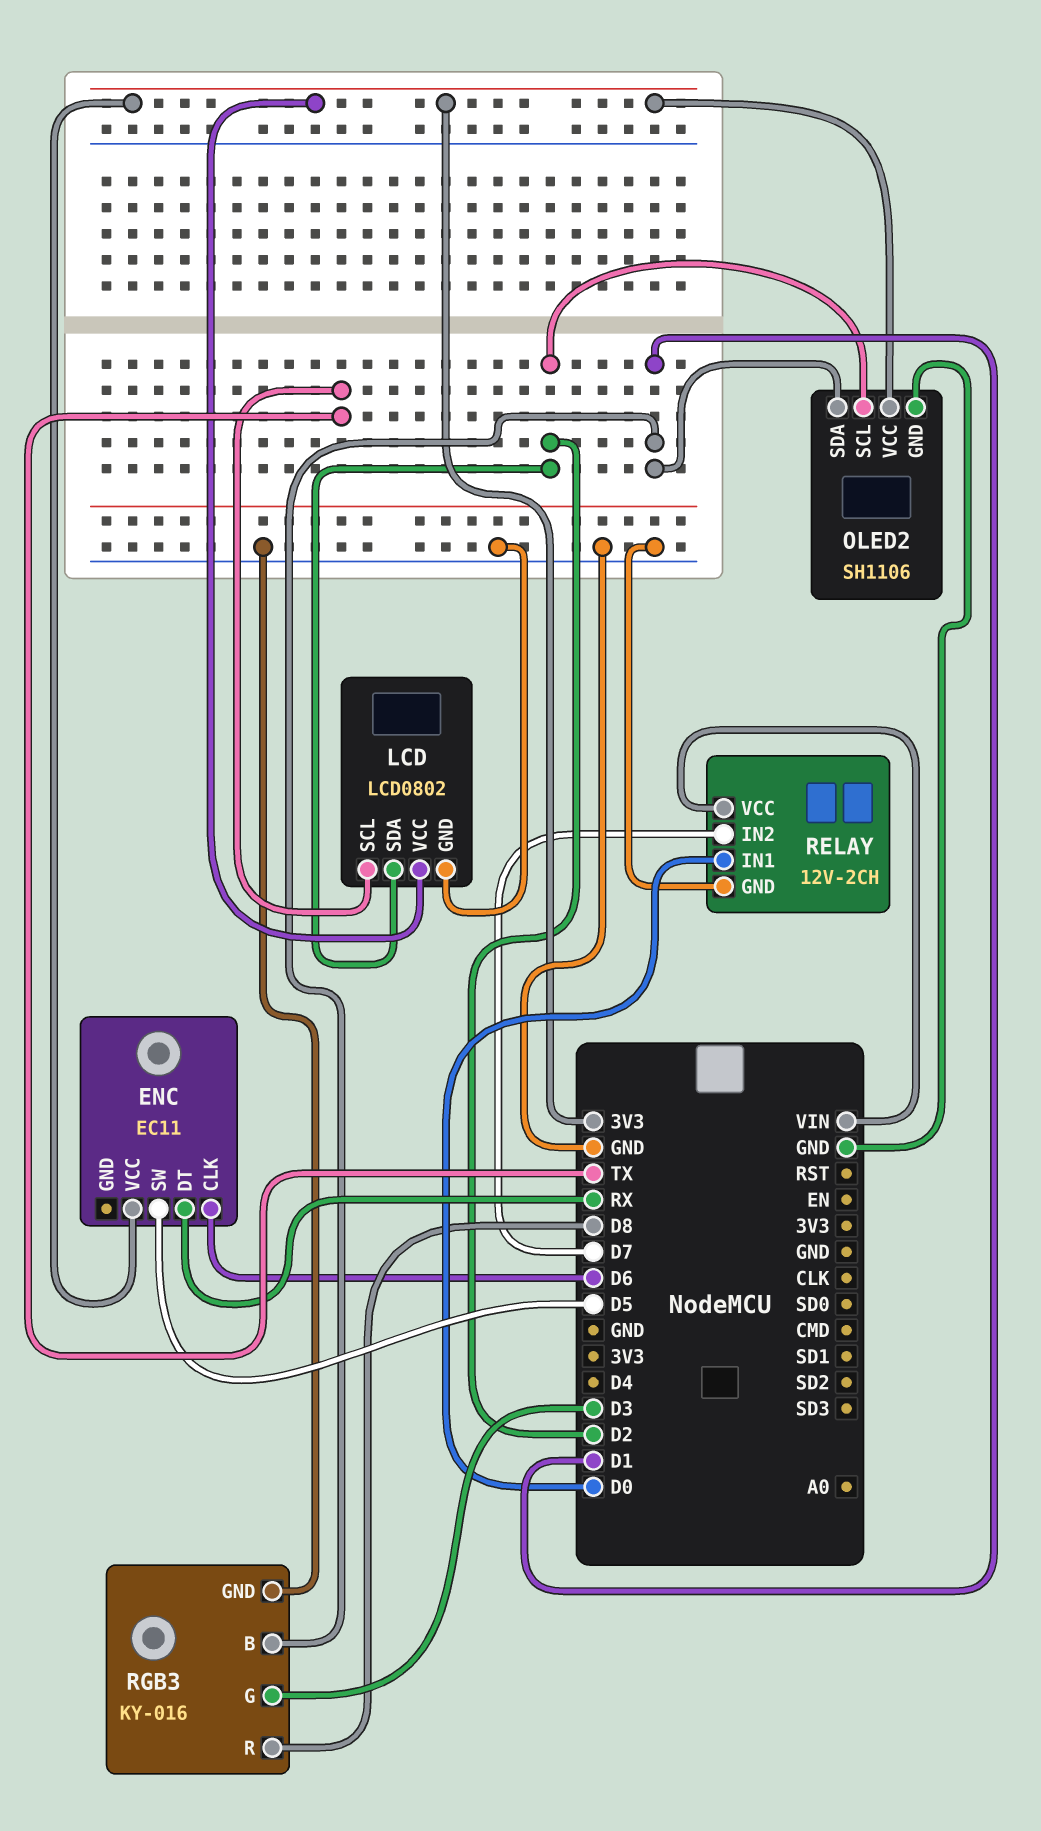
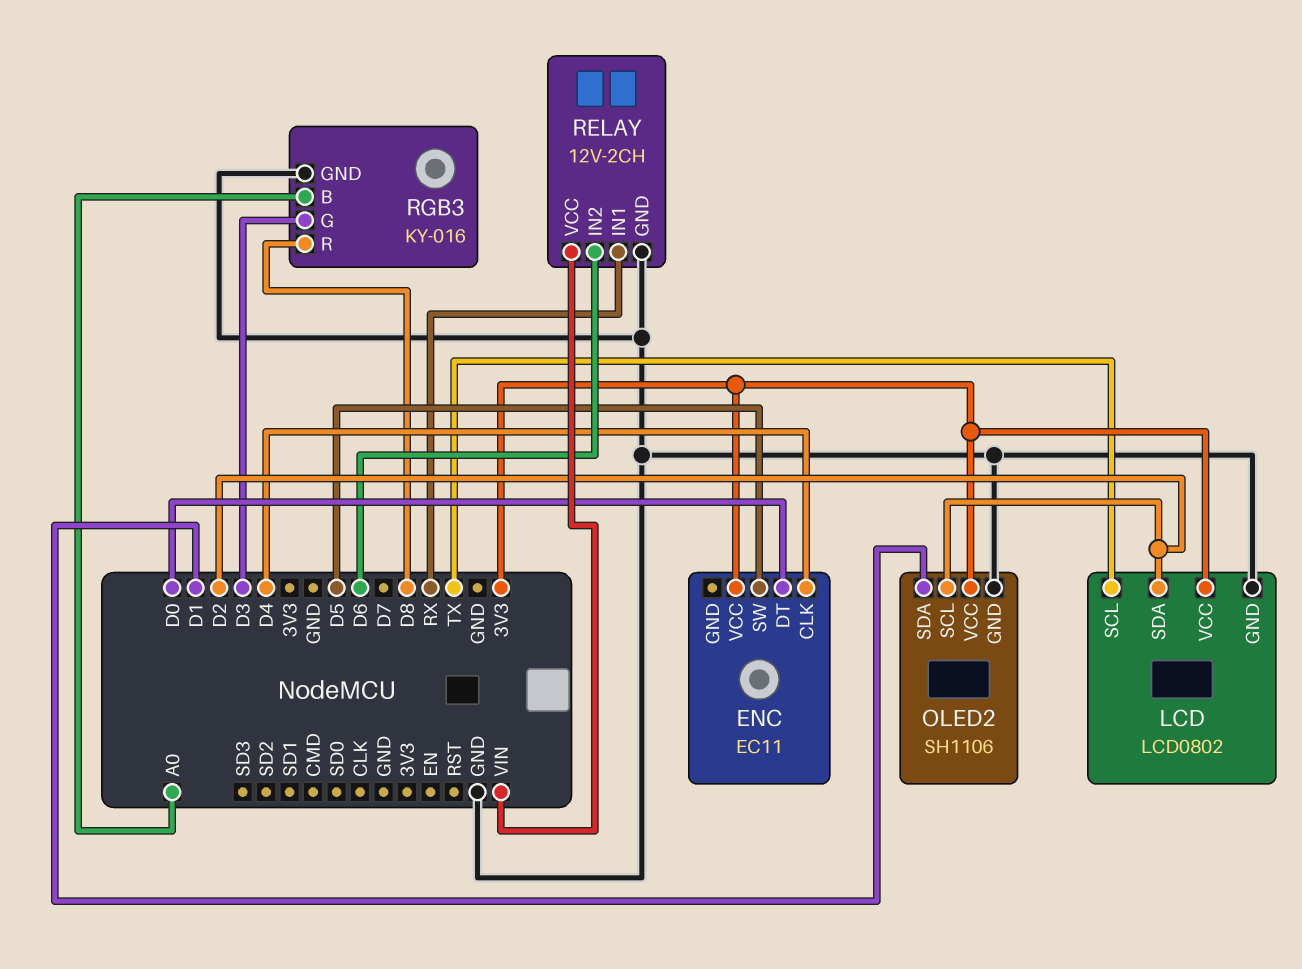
ENC pin CLK: D6 -> D4
ENC pin DT: RX -> D0
RELAY pin IN1: D0 -> RX
RELAY pin IN2: D7 -> D6
RGB3 pin B: D1 -> A0

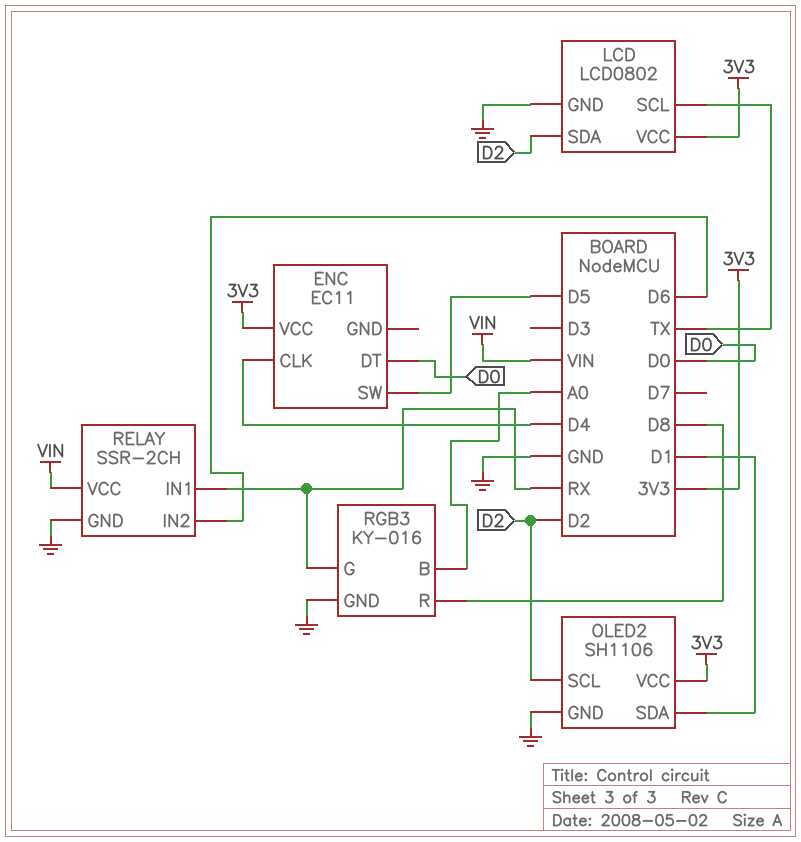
RELAY: 12V-2CH -> SSR-2CH
RGB3 pin G: D3 -> RX

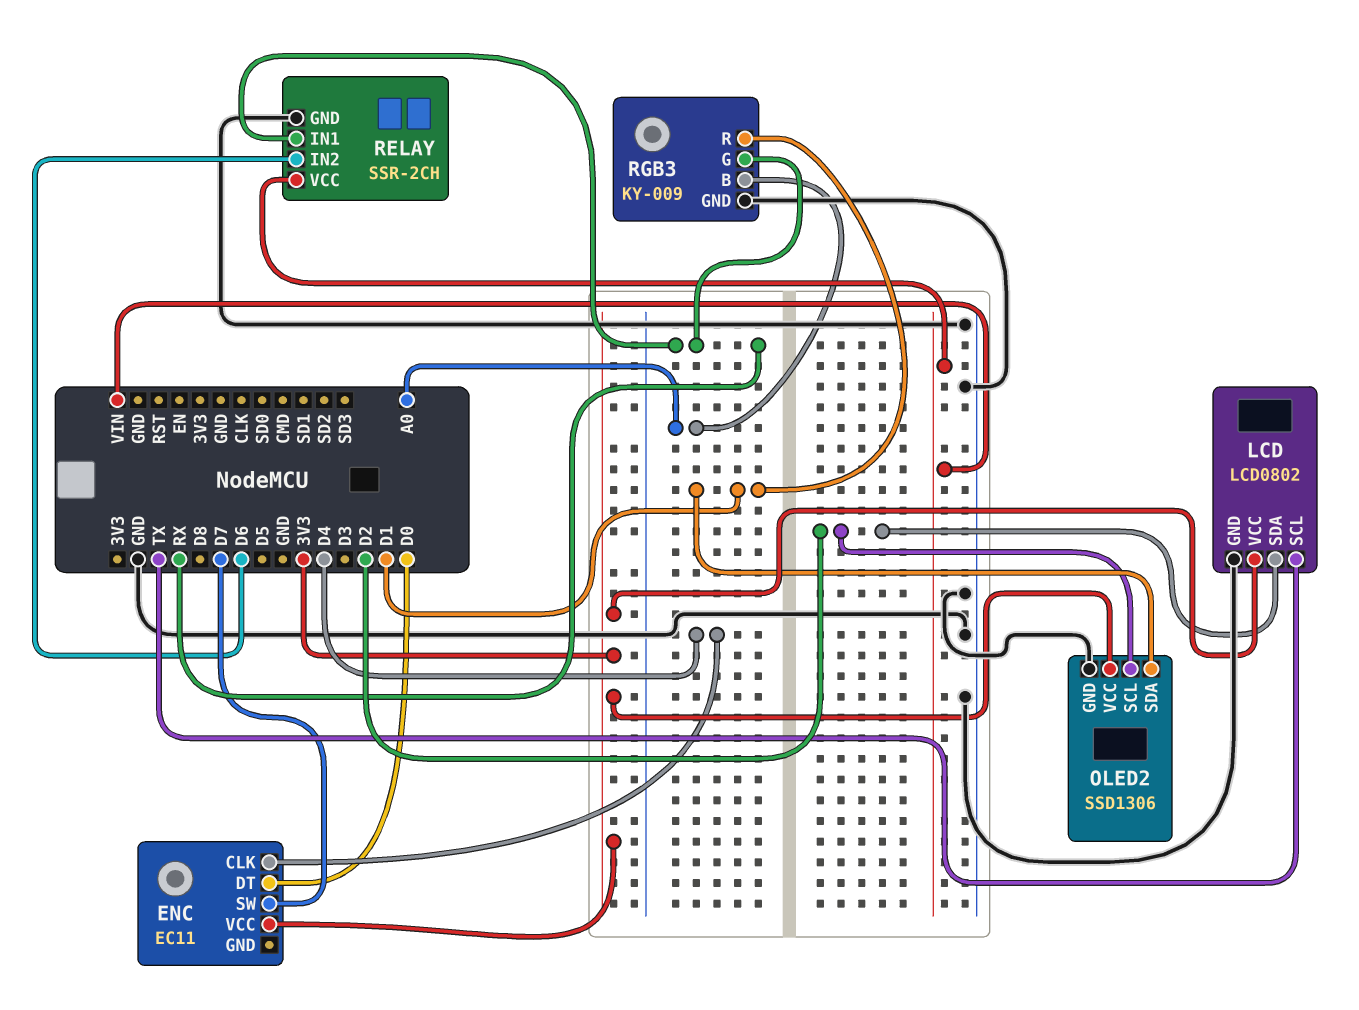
ENC pin SW: D5 -> D7
OLED2: SH1106 -> SSD1306
RGB3: KY-016 -> KY-009
RGB3 pin R: D8 -> D1

